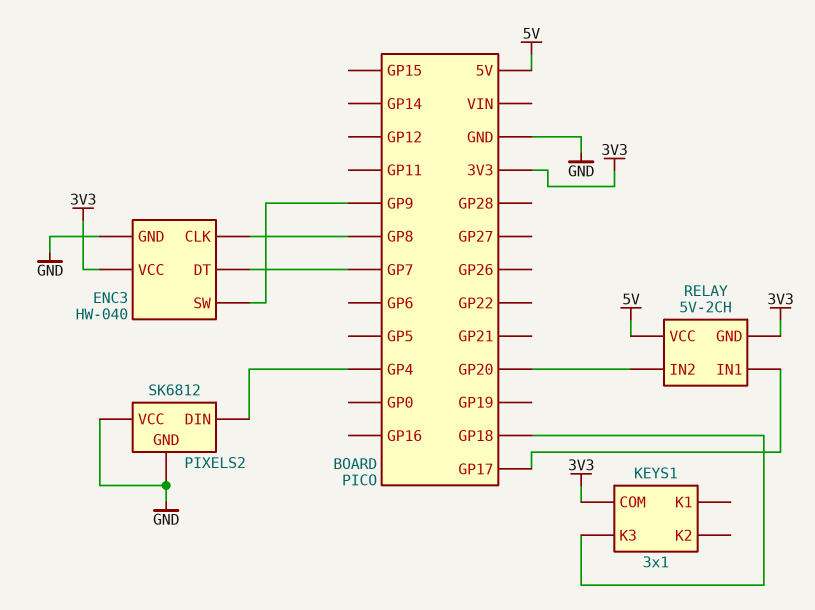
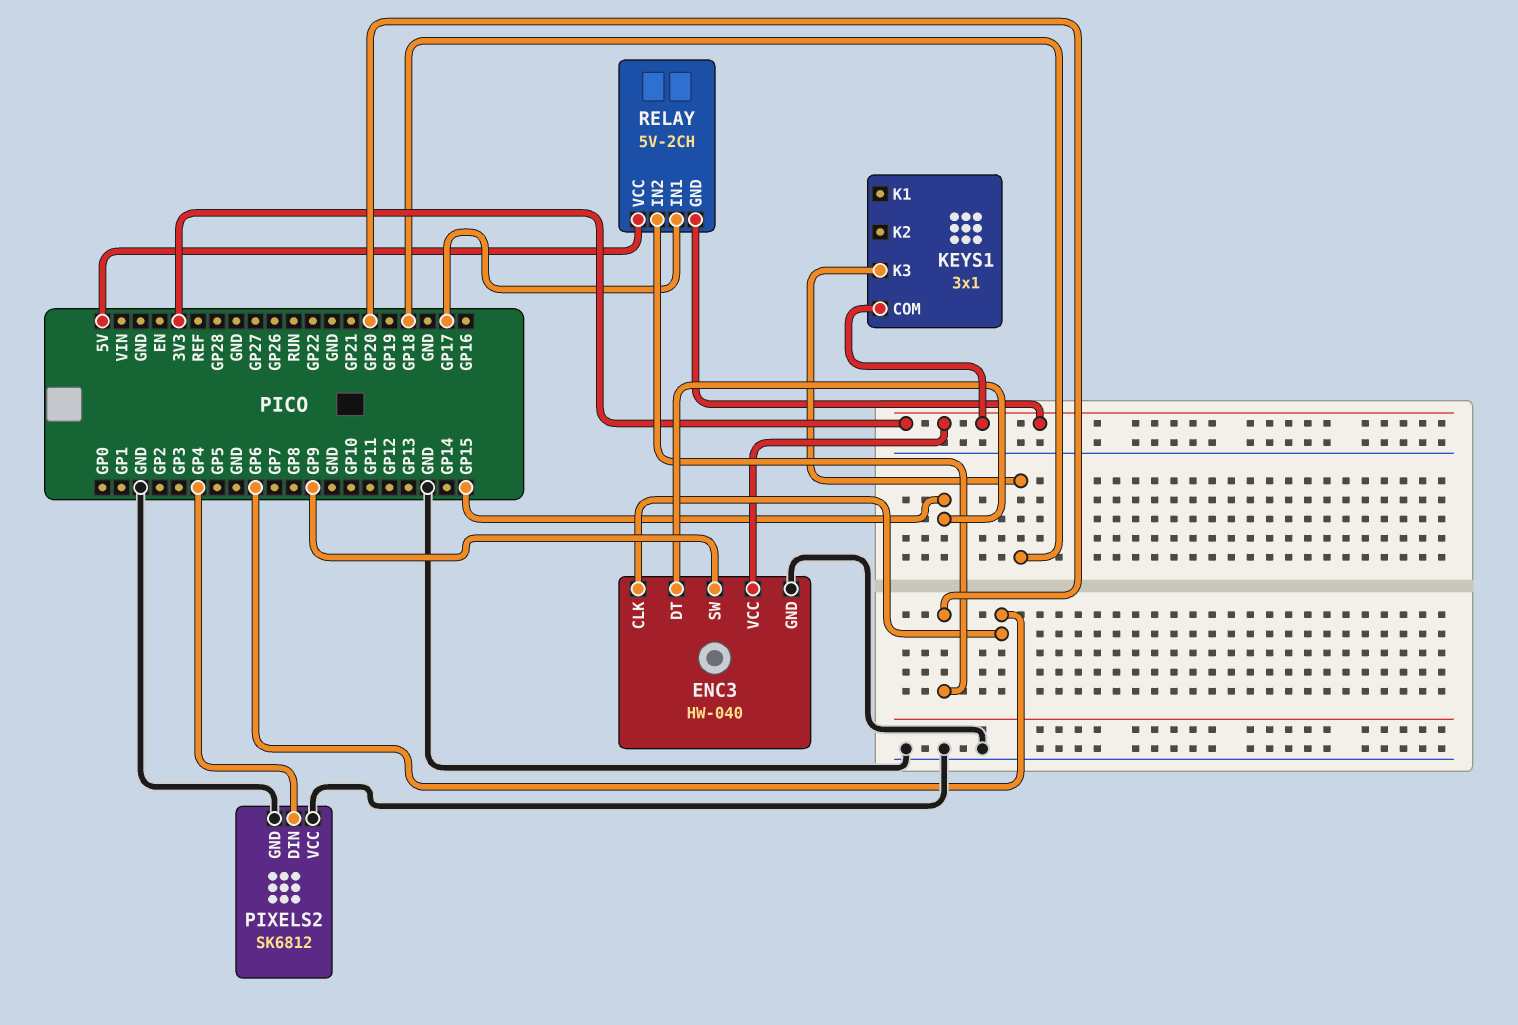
ENC3 pin CLK: GP8 -> GP6
ENC3 pin DT: GP7 -> GP15

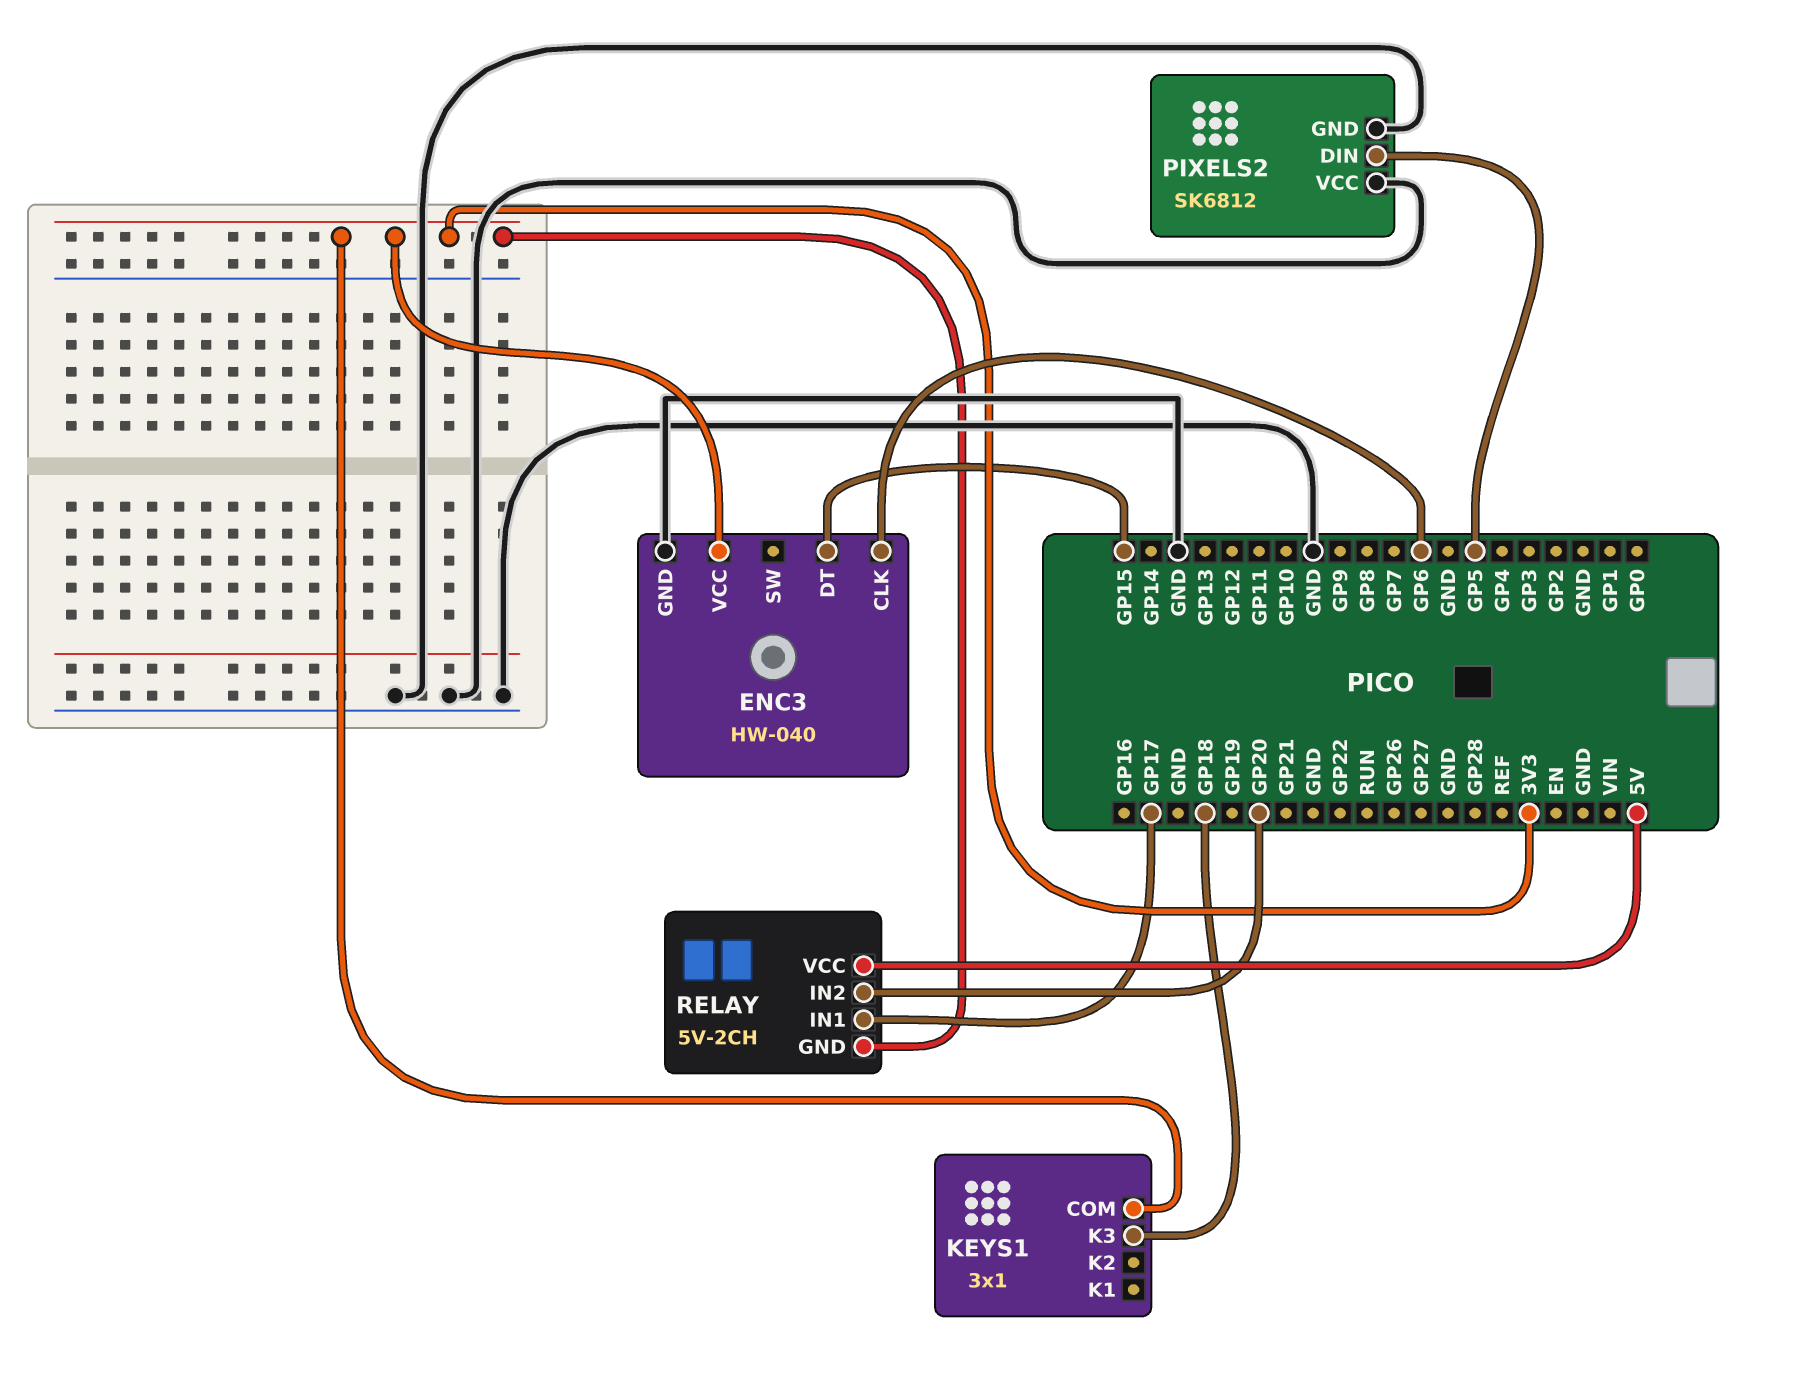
ENC3 pin SW: GP9 -> none
PIXELS2 pin DIN: GP4 -> GP5

